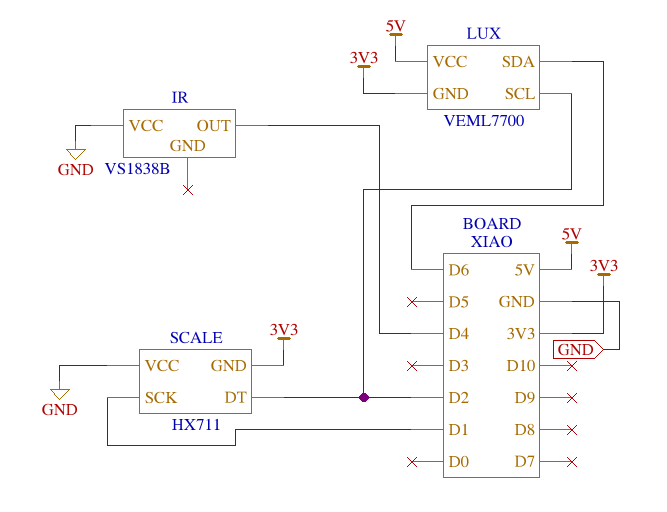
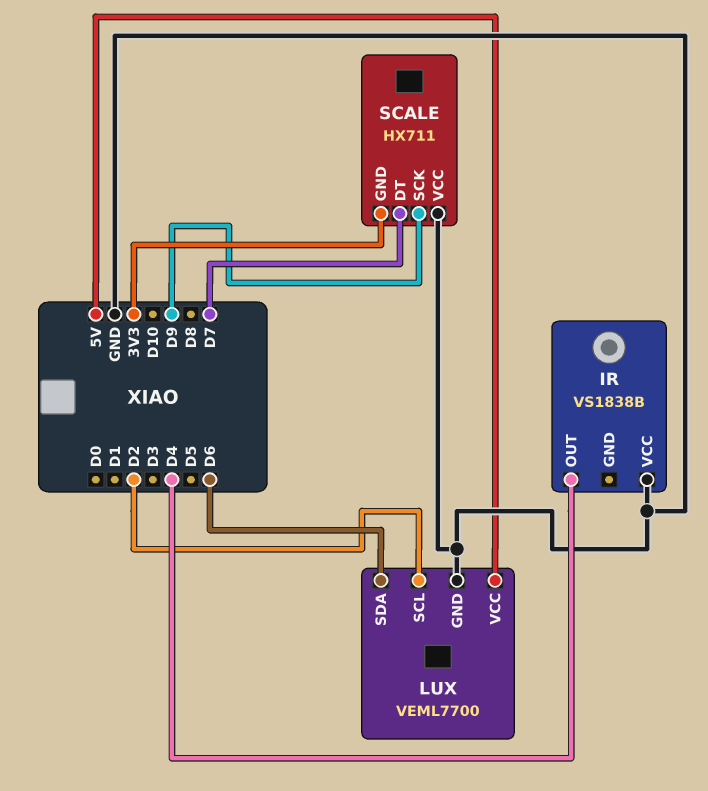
LUX pin GND: 3V3 -> GND
SCALE pin DT: D2 -> D7
SCALE pin SCK: D1 -> D9

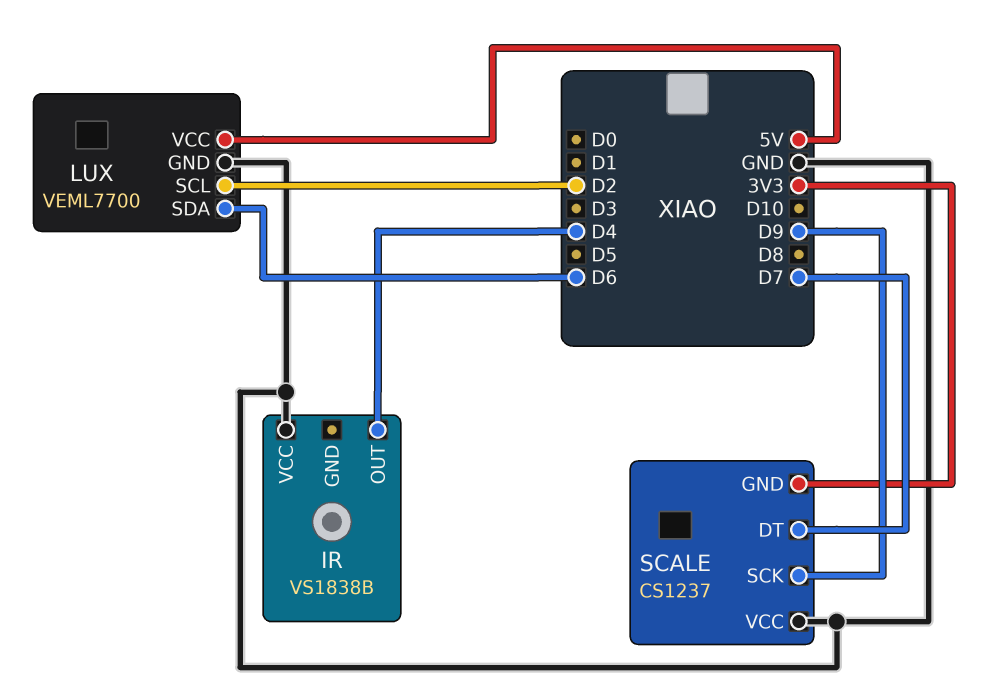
SCALE: HX711 -> CS1237

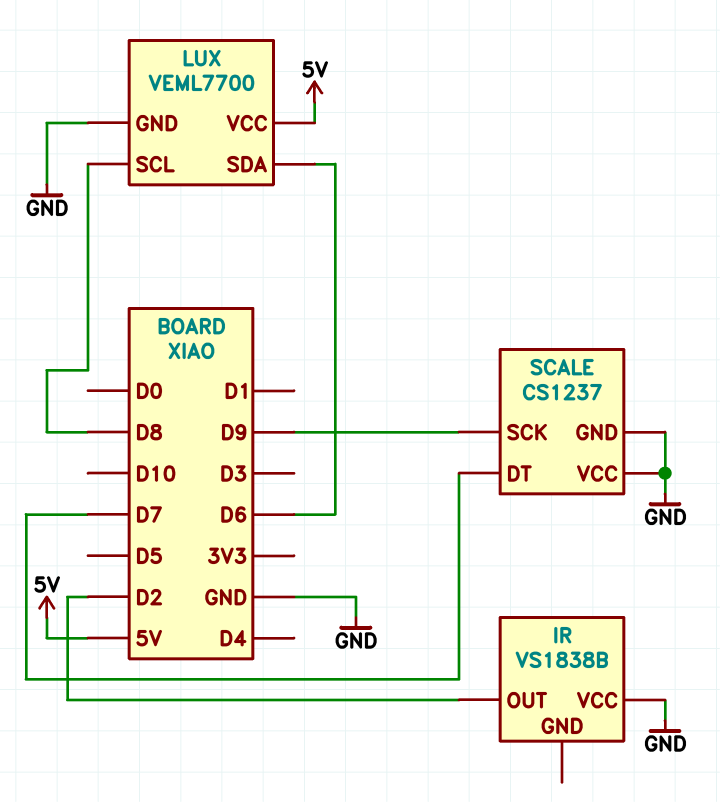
IR pin OUT: D4 -> D2
LUX pin SCL: D2 -> D8
SCALE pin GND: 3V3 -> GND

